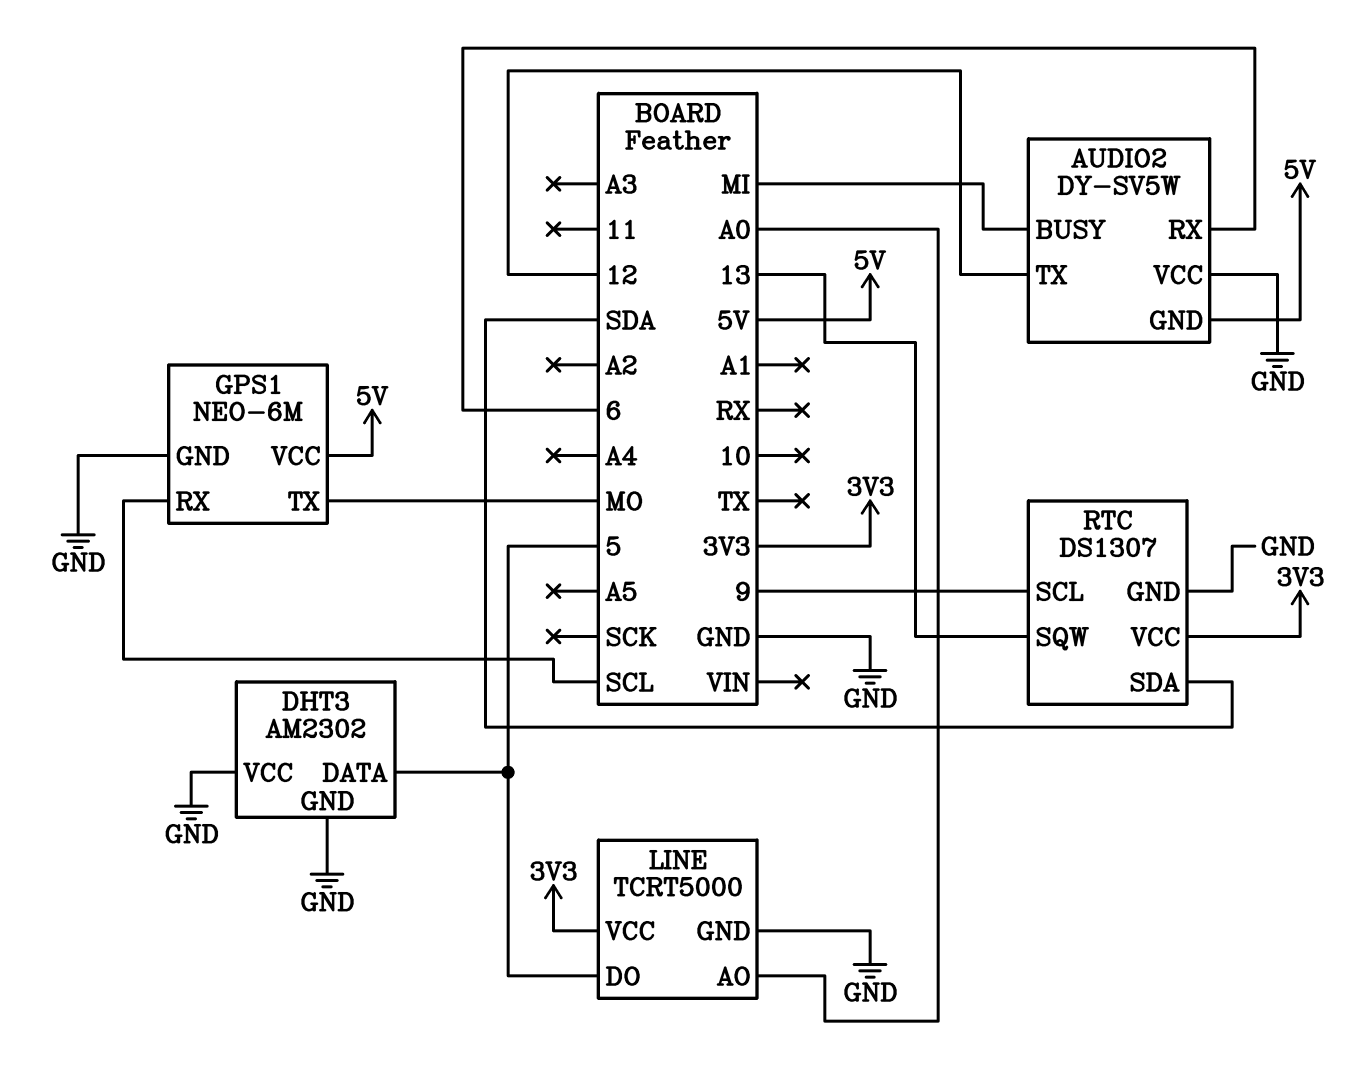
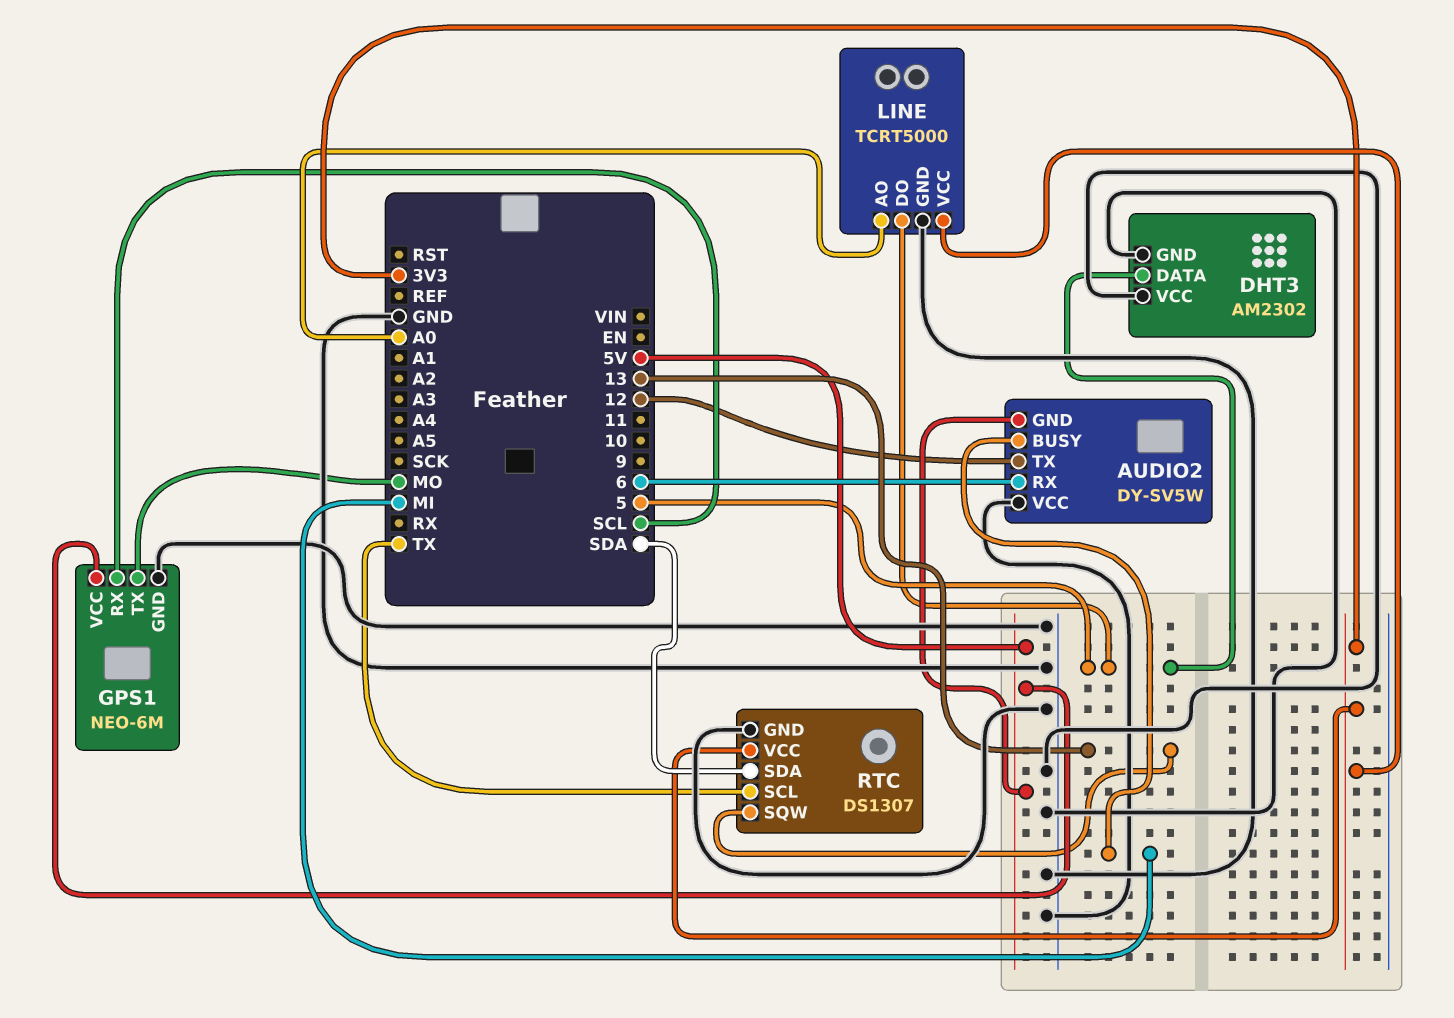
RTC pin SCL: 9 -> TX

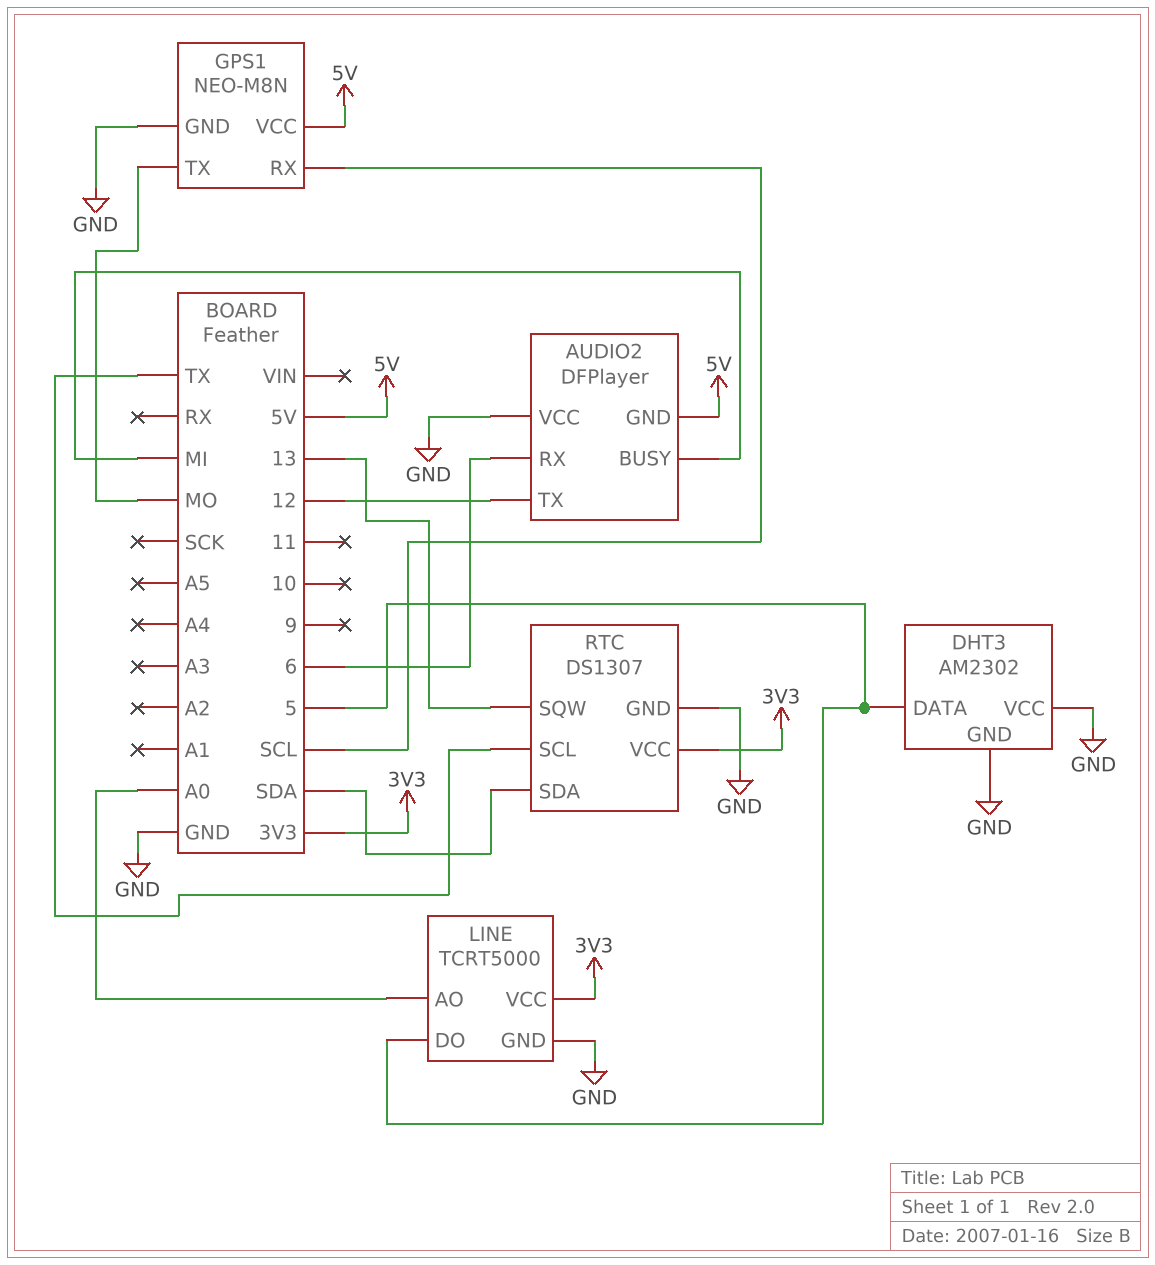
AUDIO2: DY-SV5W -> DFPlayer
GPS1: NEO-6M -> NEO-M8N

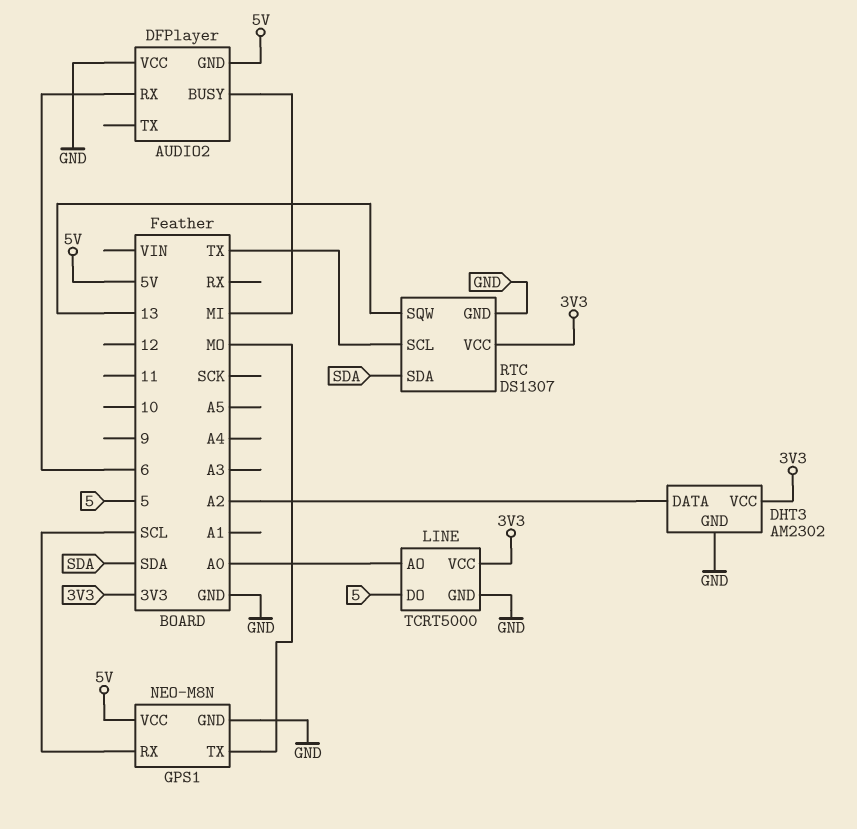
AUDIO2 pin TX: 12 -> none
DHT3 pin DATA: 5 -> A2
DHT3 pin VCC: GND -> 3V3

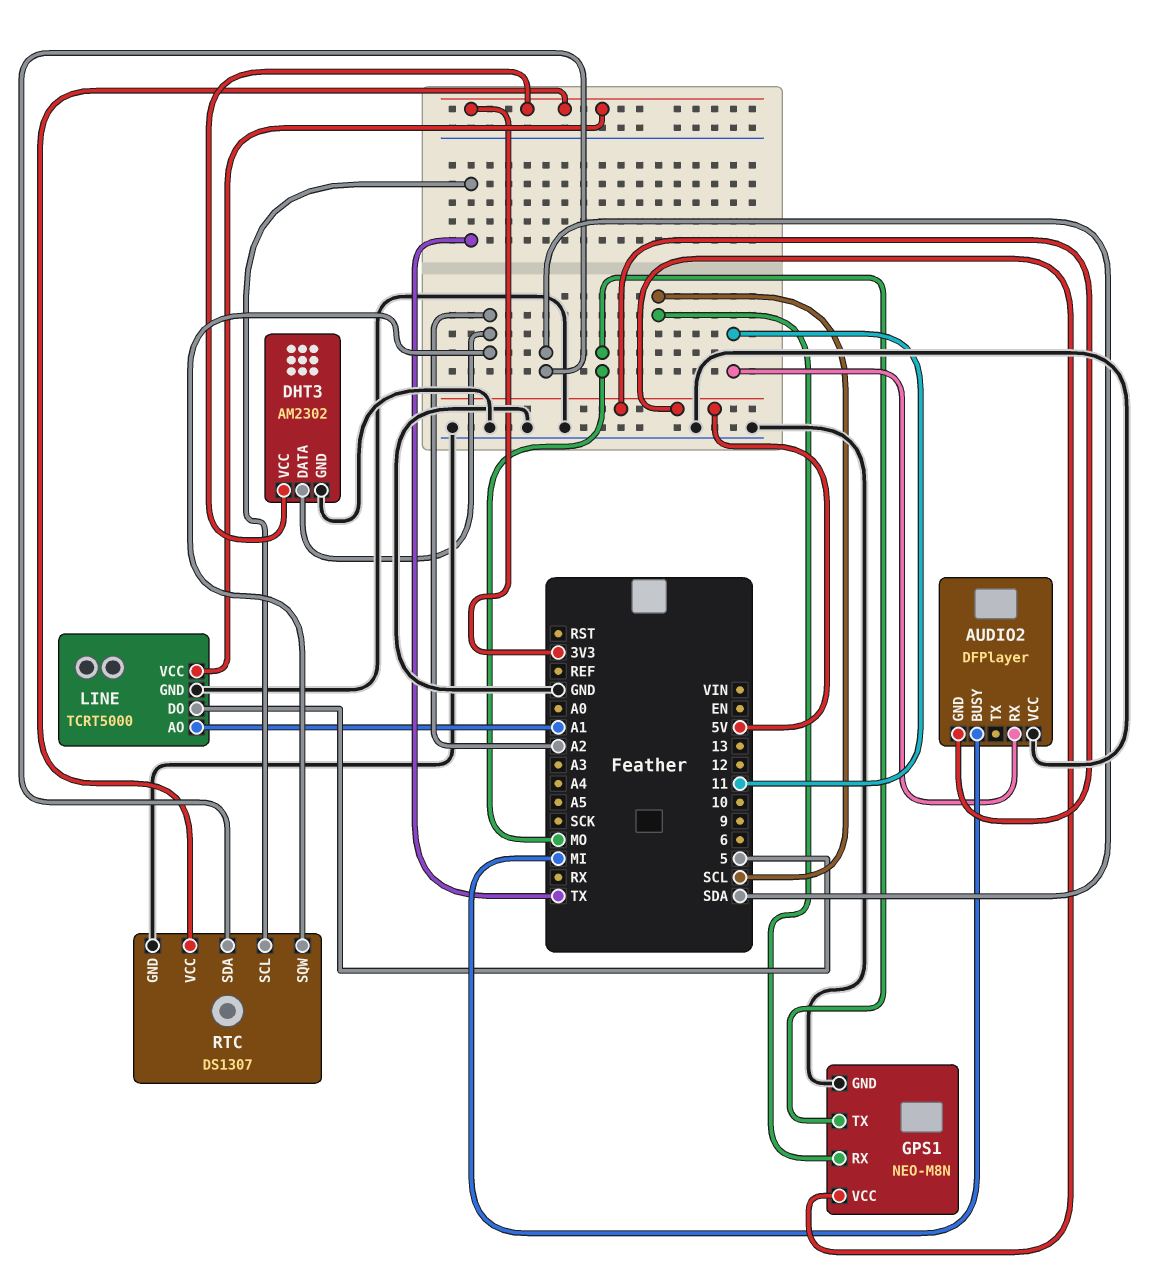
AUDIO2 pin RX: 6 -> 11
LINE pin AO: A0 -> A1
RTC pin SQW: 13 -> A2

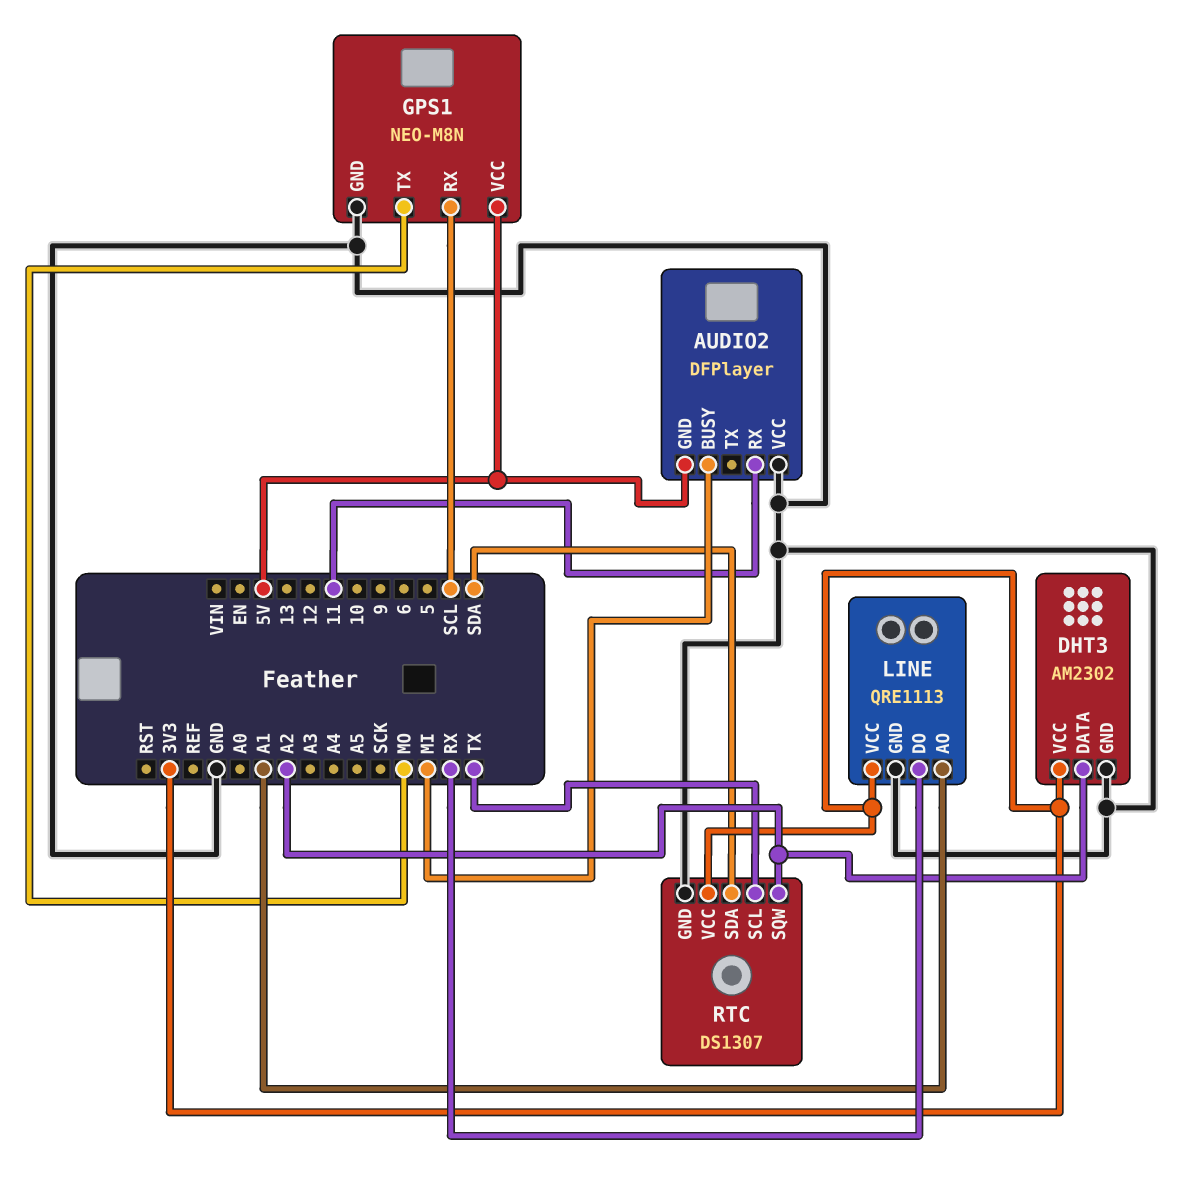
LINE: TCRT5000 -> QRE1113
LINE pin DO: 5 -> RX

